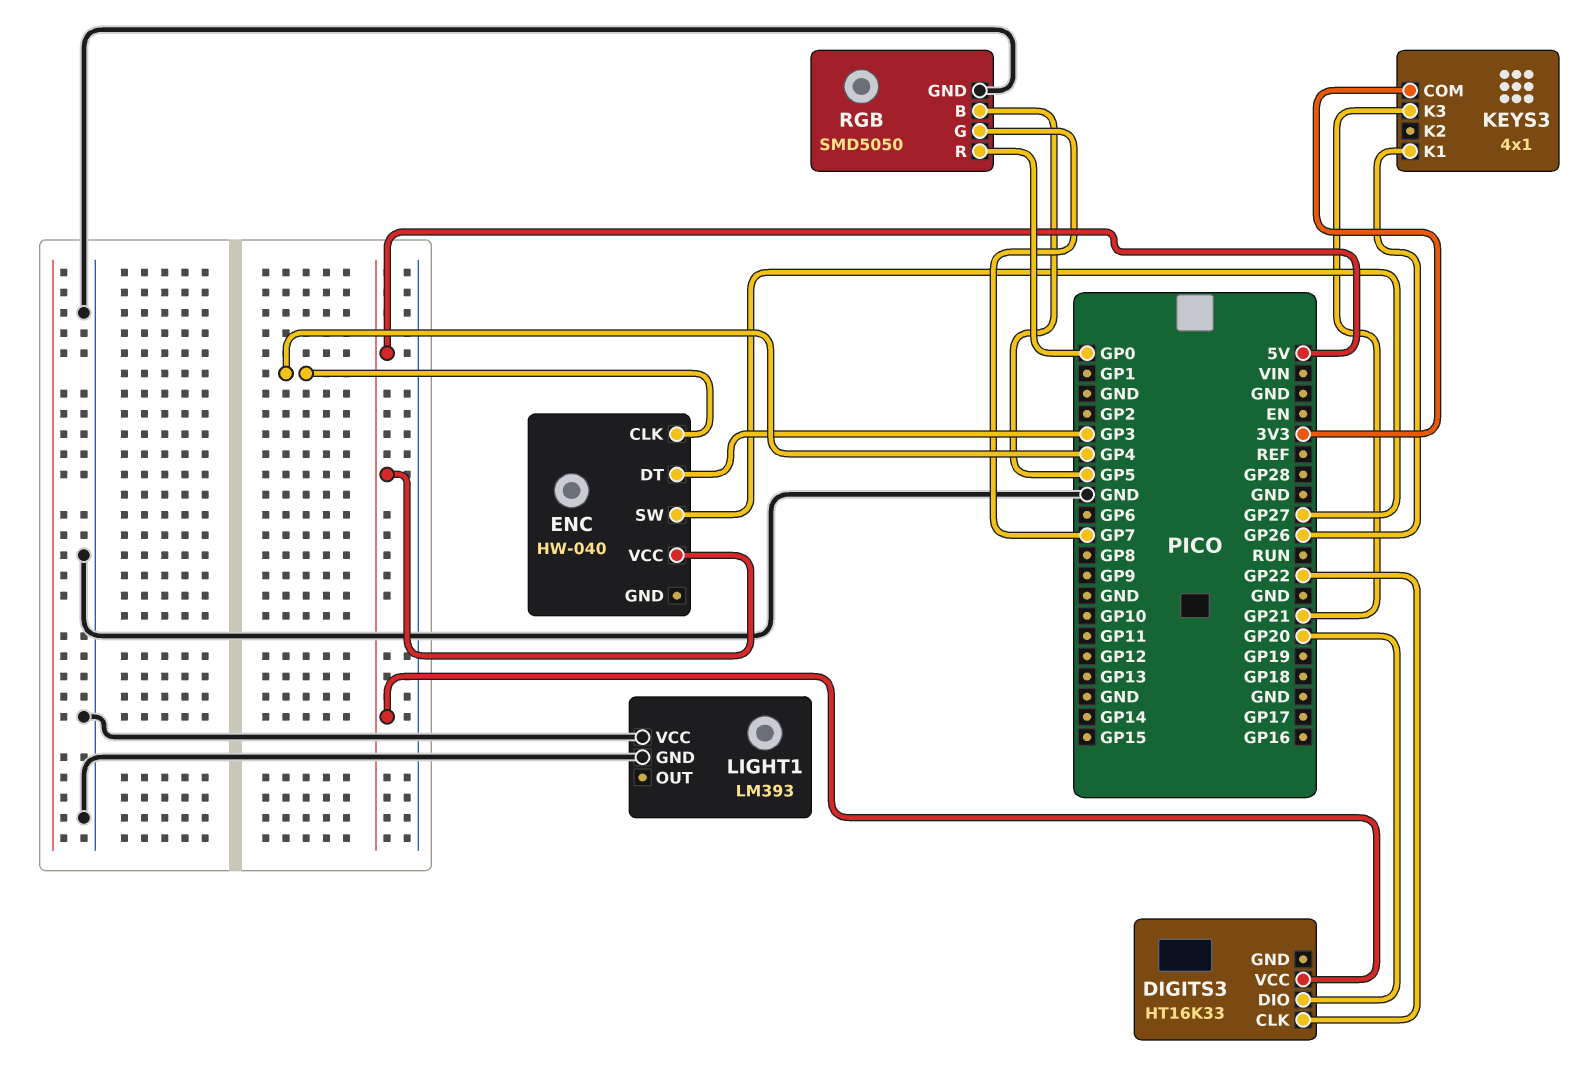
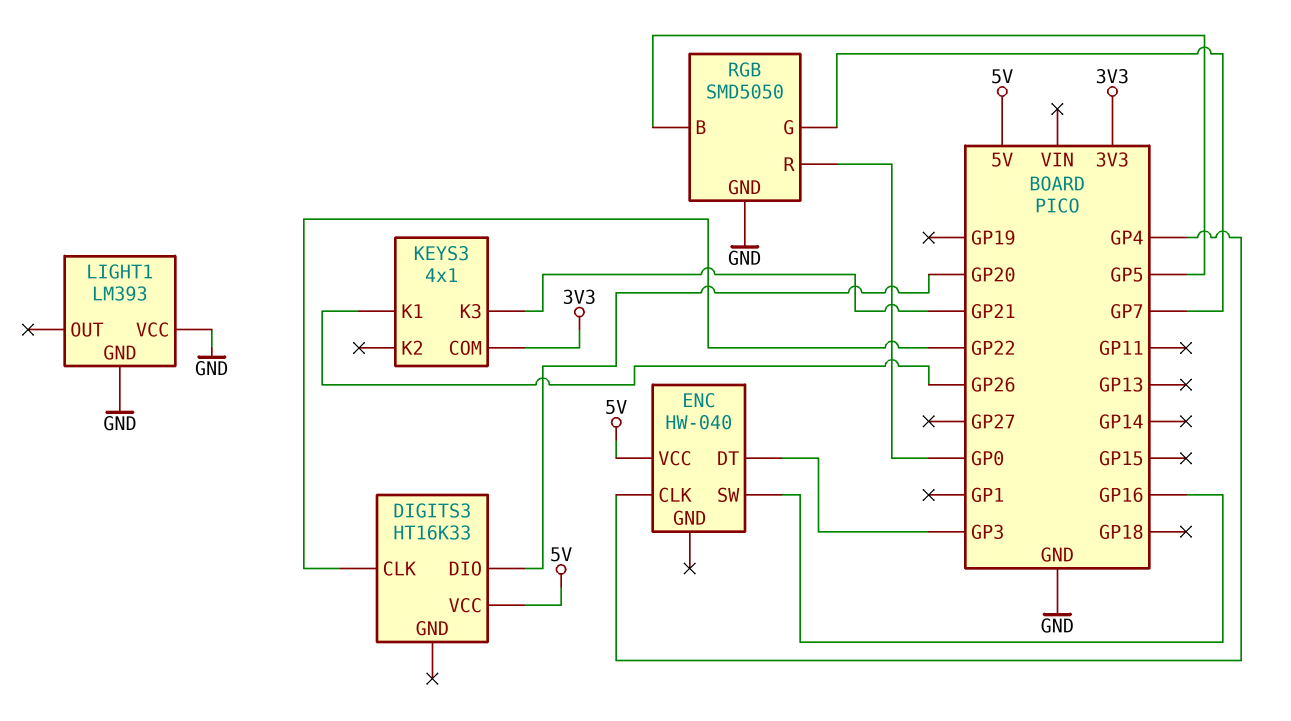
ENC pin SW: GP27 -> GP16

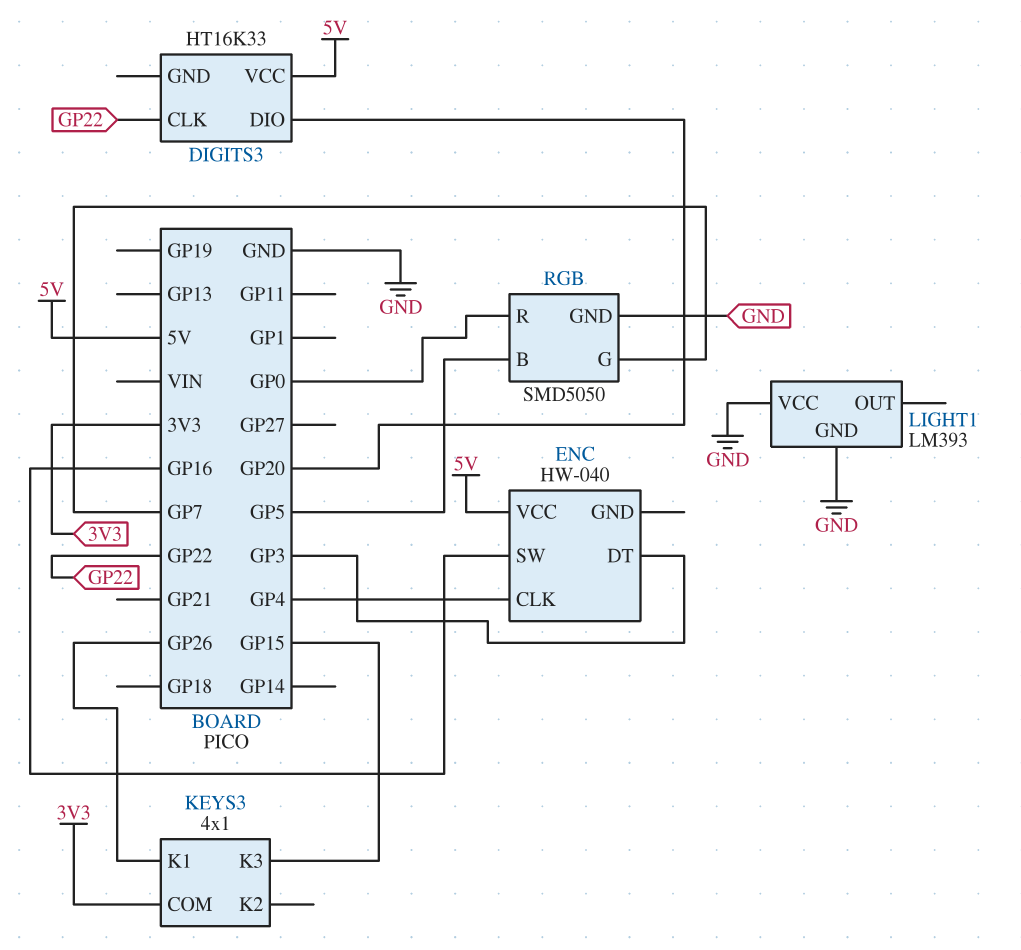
KEYS3 pin K3: GP21 -> GP15

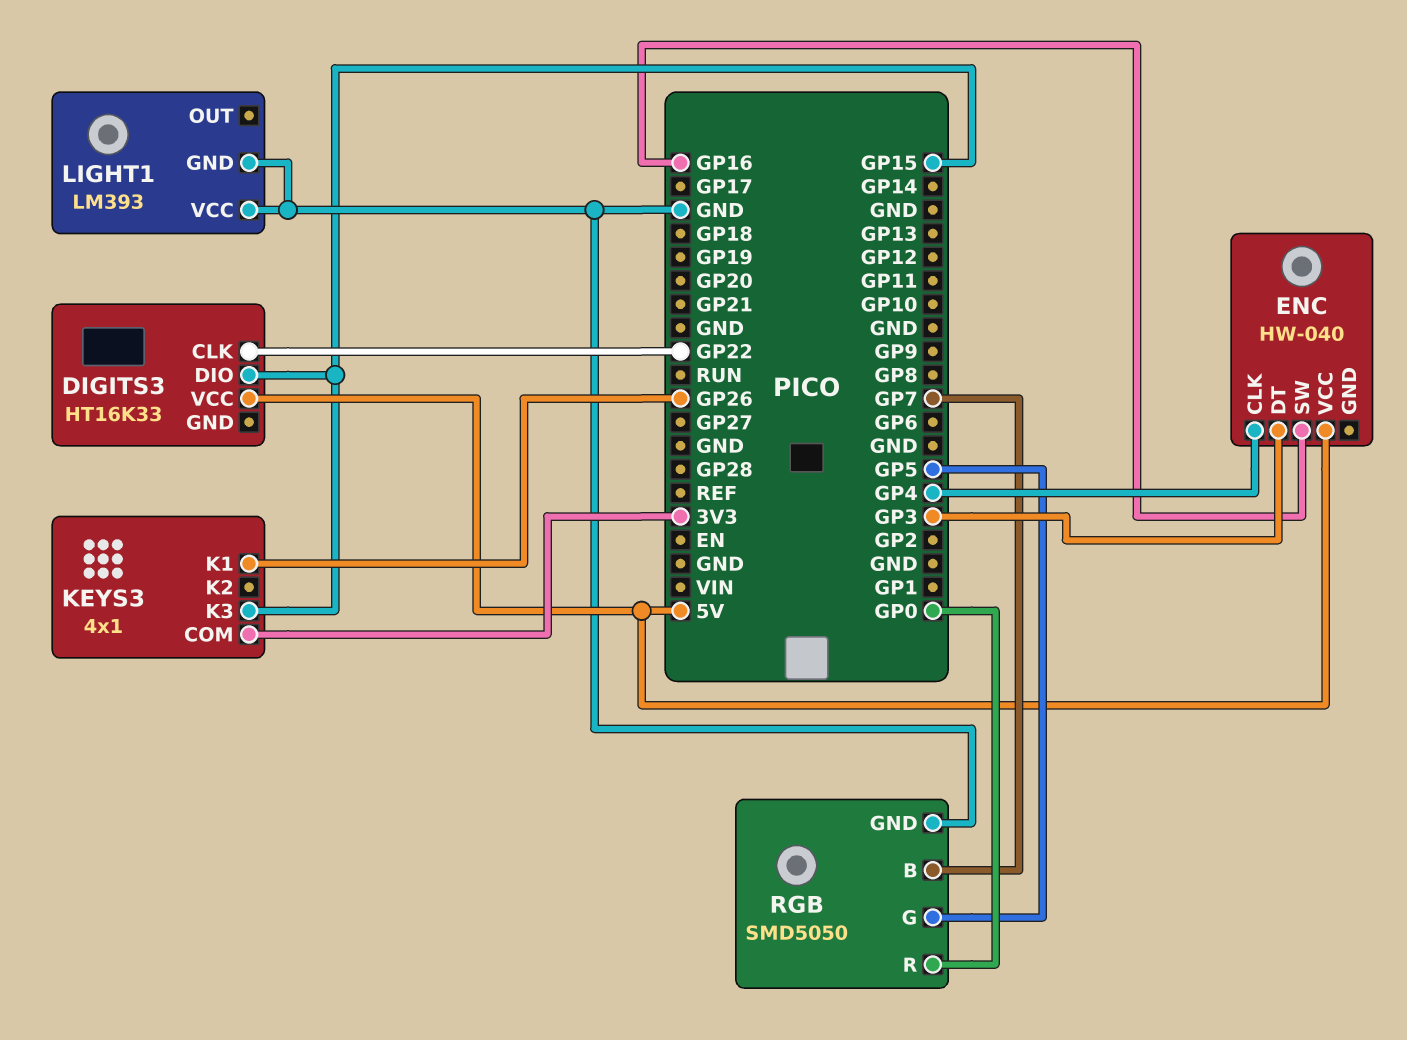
DIGITS3 pin DIO: GP20 -> GP15
RGB pin B: GP5 -> GP7
RGB pin G: GP7 -> GP5

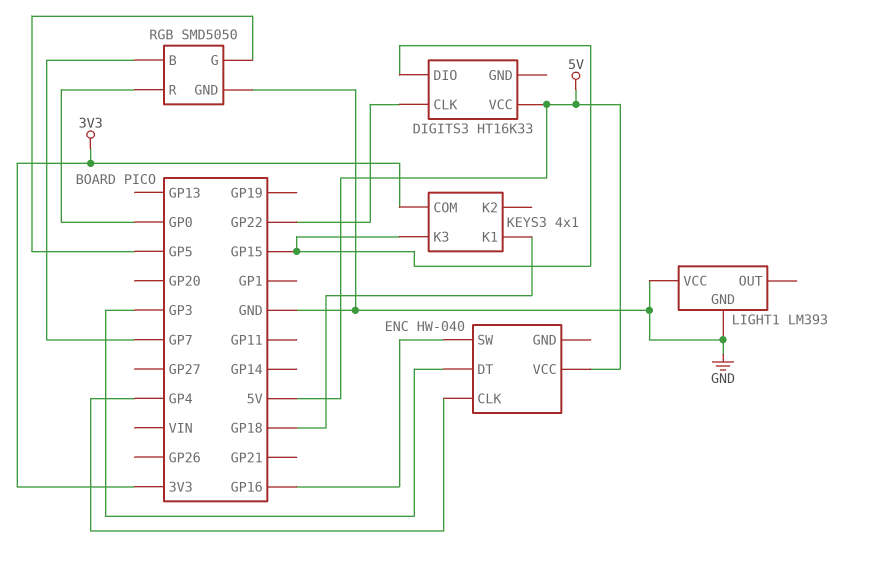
KEYS3 pin K1: GP26 -> GP18

